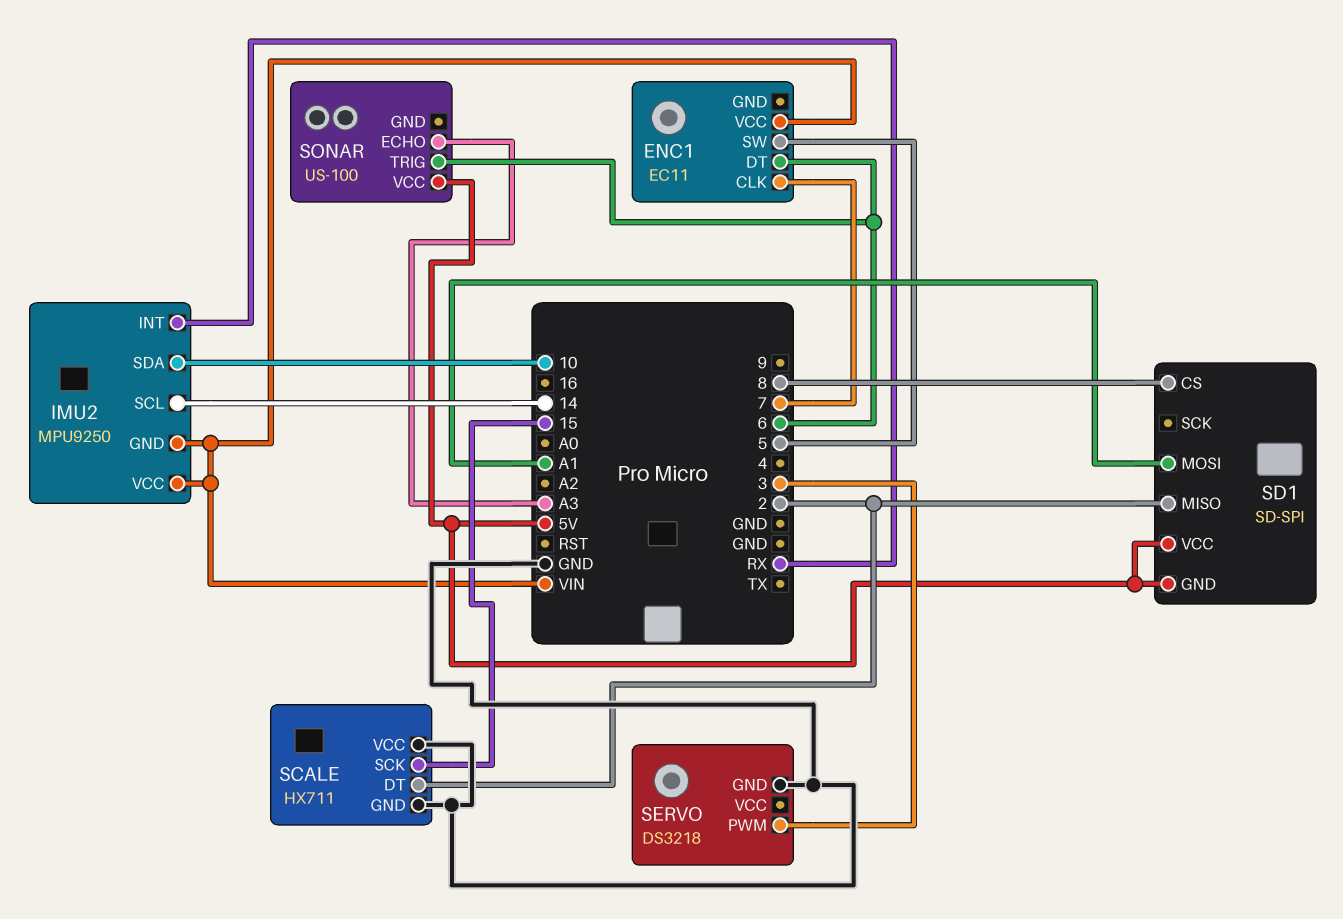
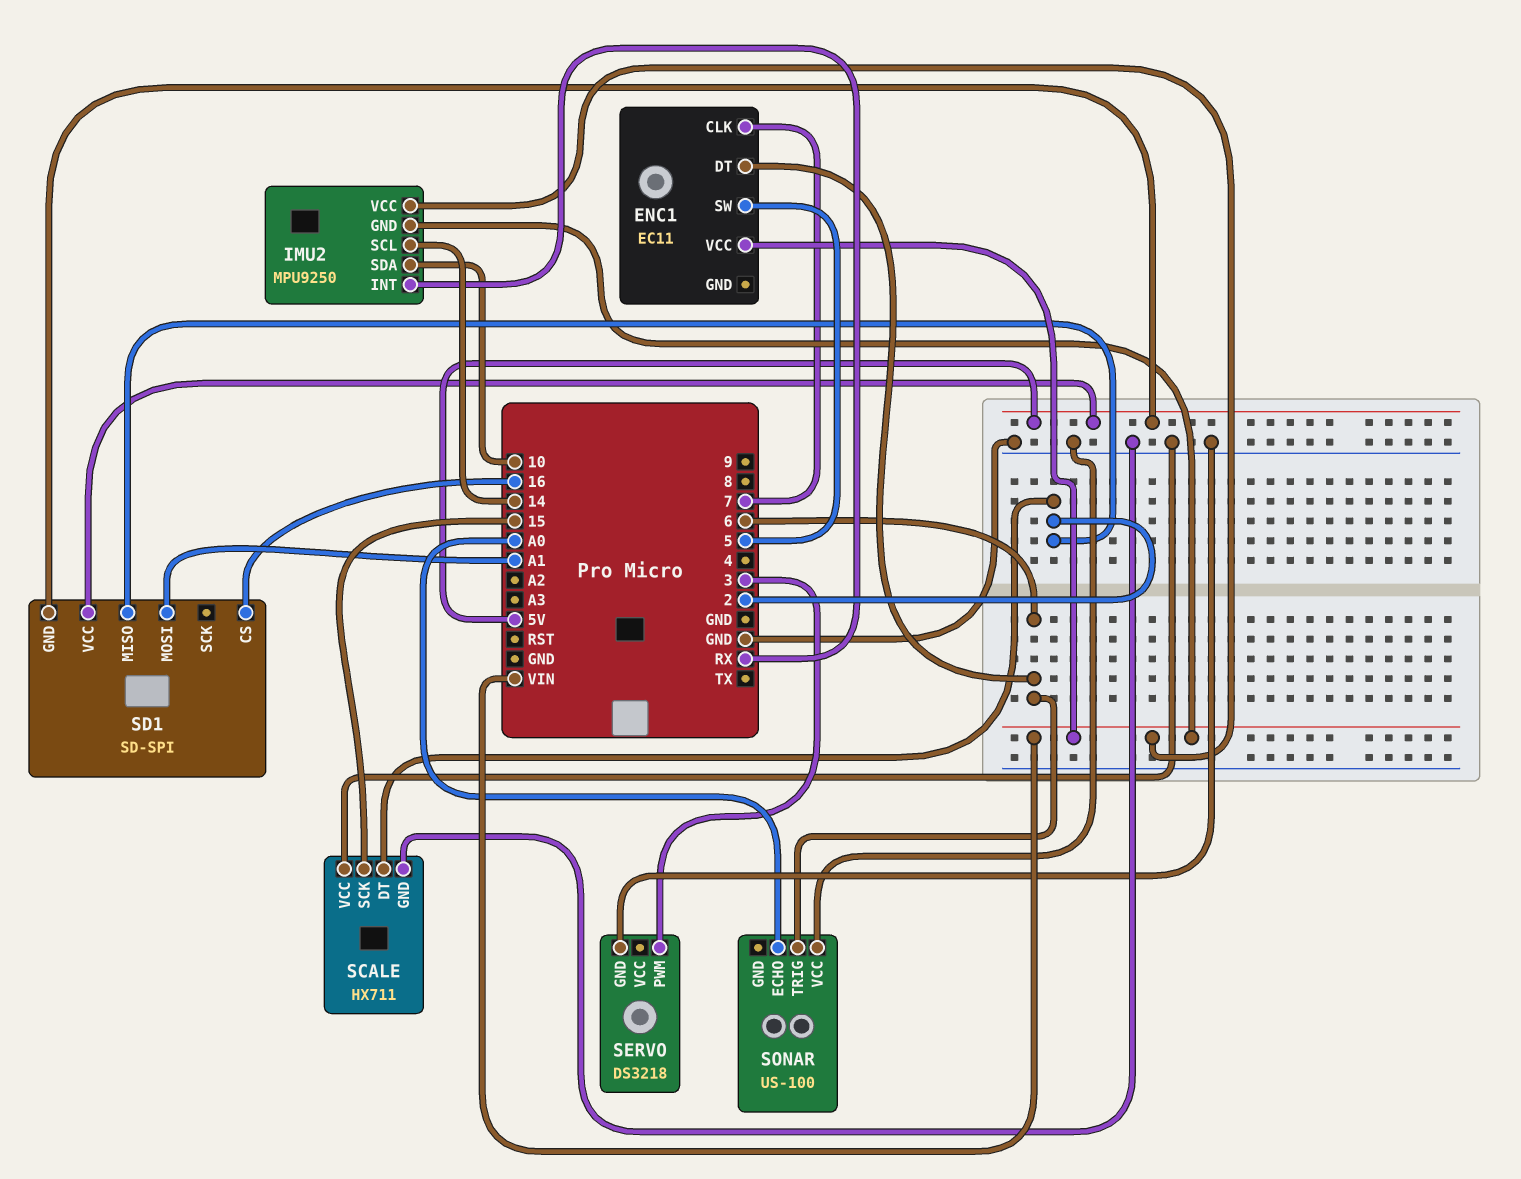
SD1 pin CS: 8 -> 16
SONAR pin ECHO: A3 -> A0
SONAR pin VCC: 5V -> GND

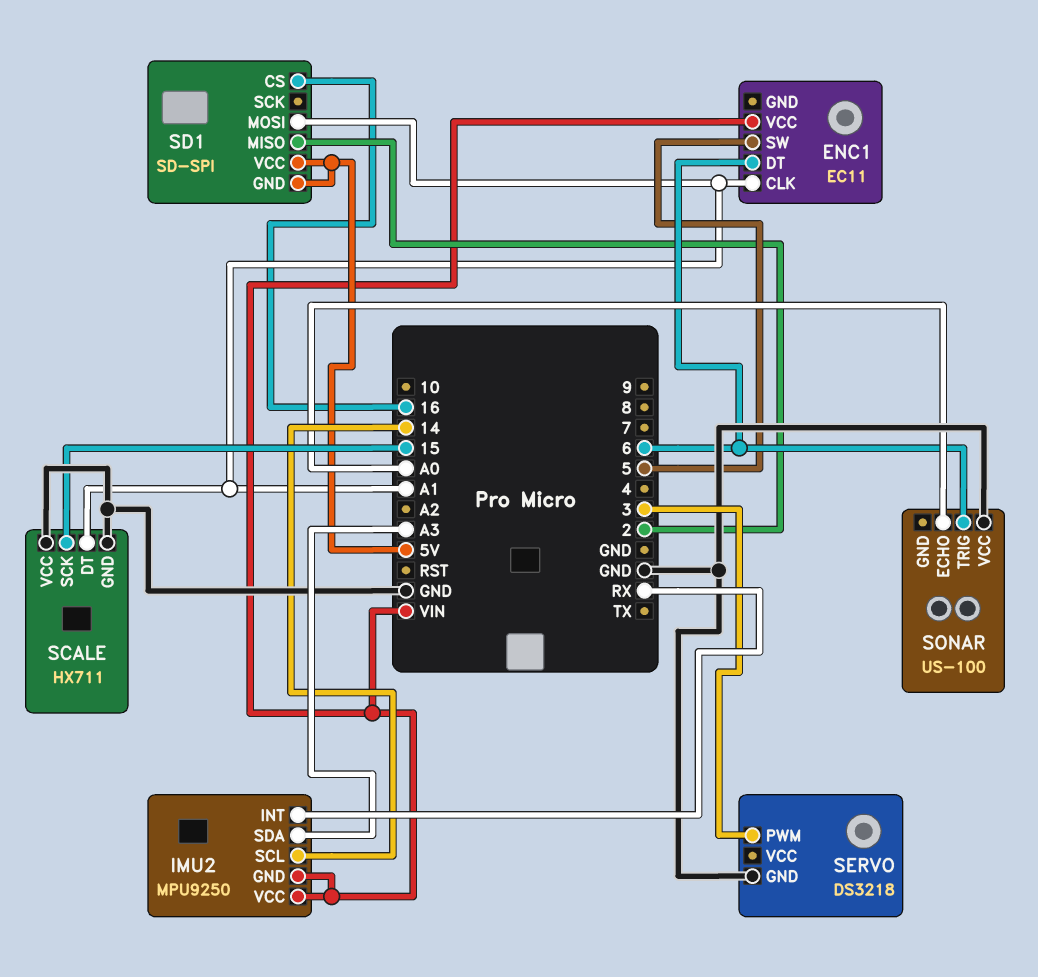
ENC1 pin CLK: 7 -> A1
IMU2 pin SDA: 10 -> A3
SCALE pin DT: 2 -> A1

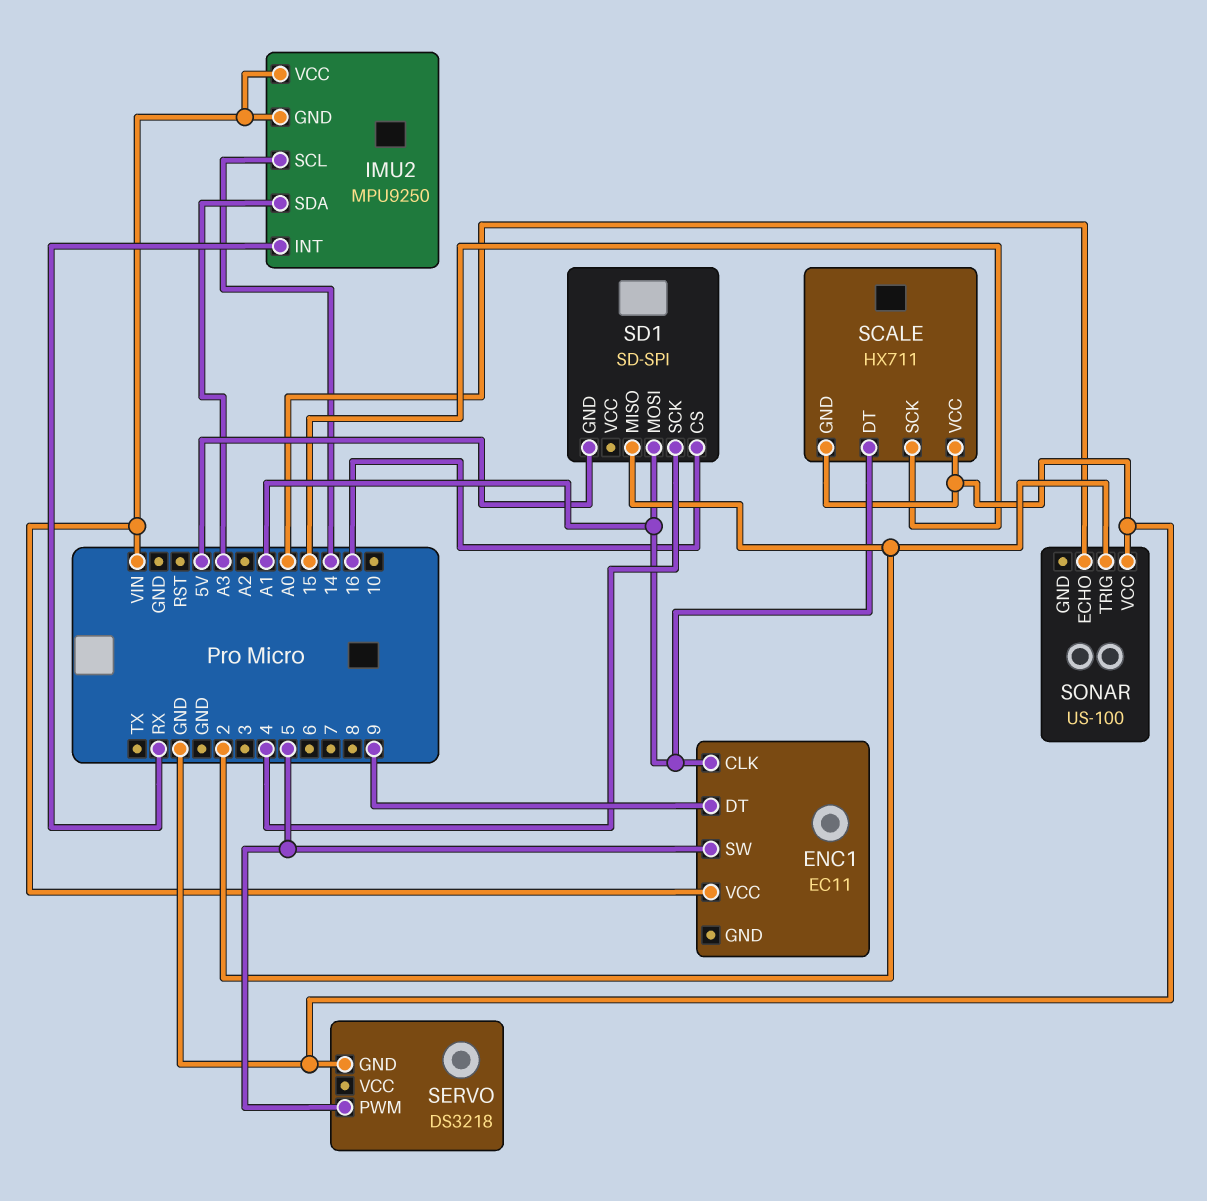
ENC1 pin DT: 6 -> 9
SD1 pin SCK: none -> 4
SD1 pin VCC: 5V -> none
SERVO pin PWM: 3 -> 5
SONAR pin TRIG: 6 -> 2

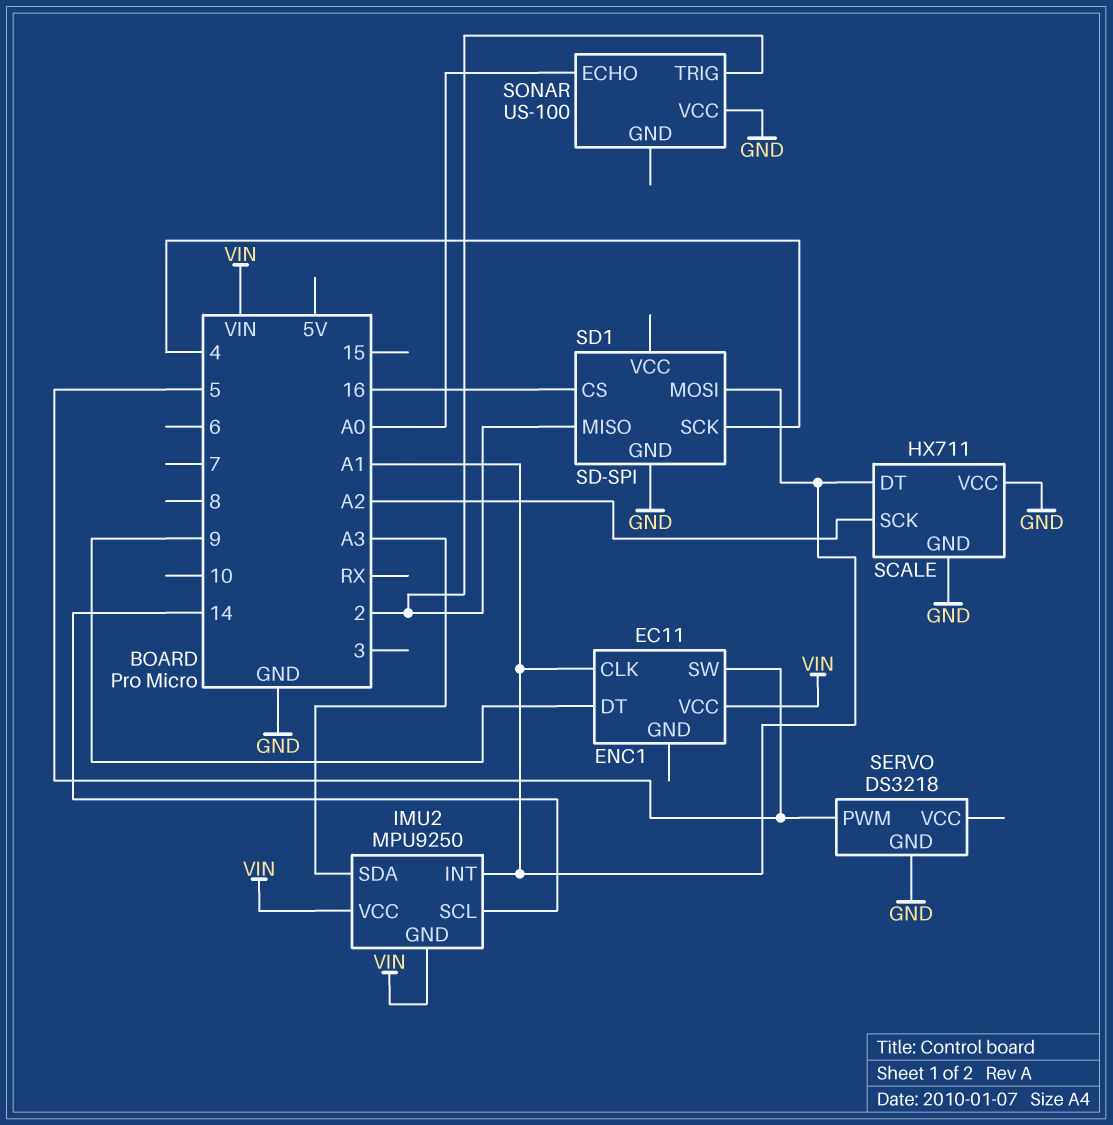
IMU2 pin INT: RX -> A1
SCALE pin SCK: 15 -> A2
SD1 pin GND: 5V -> GND

